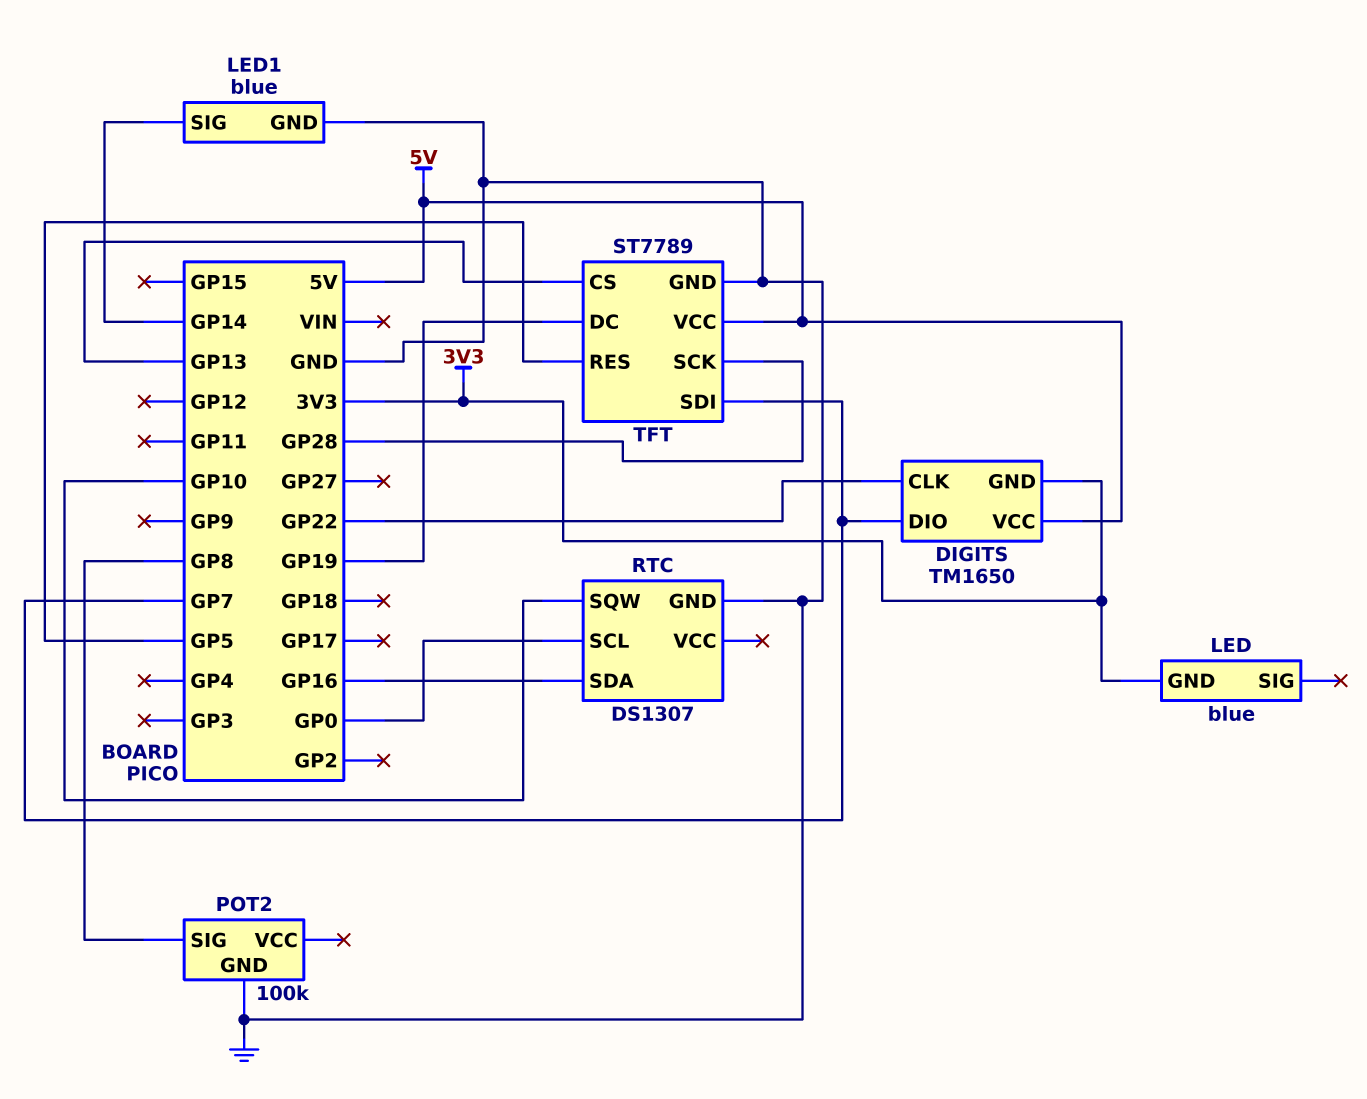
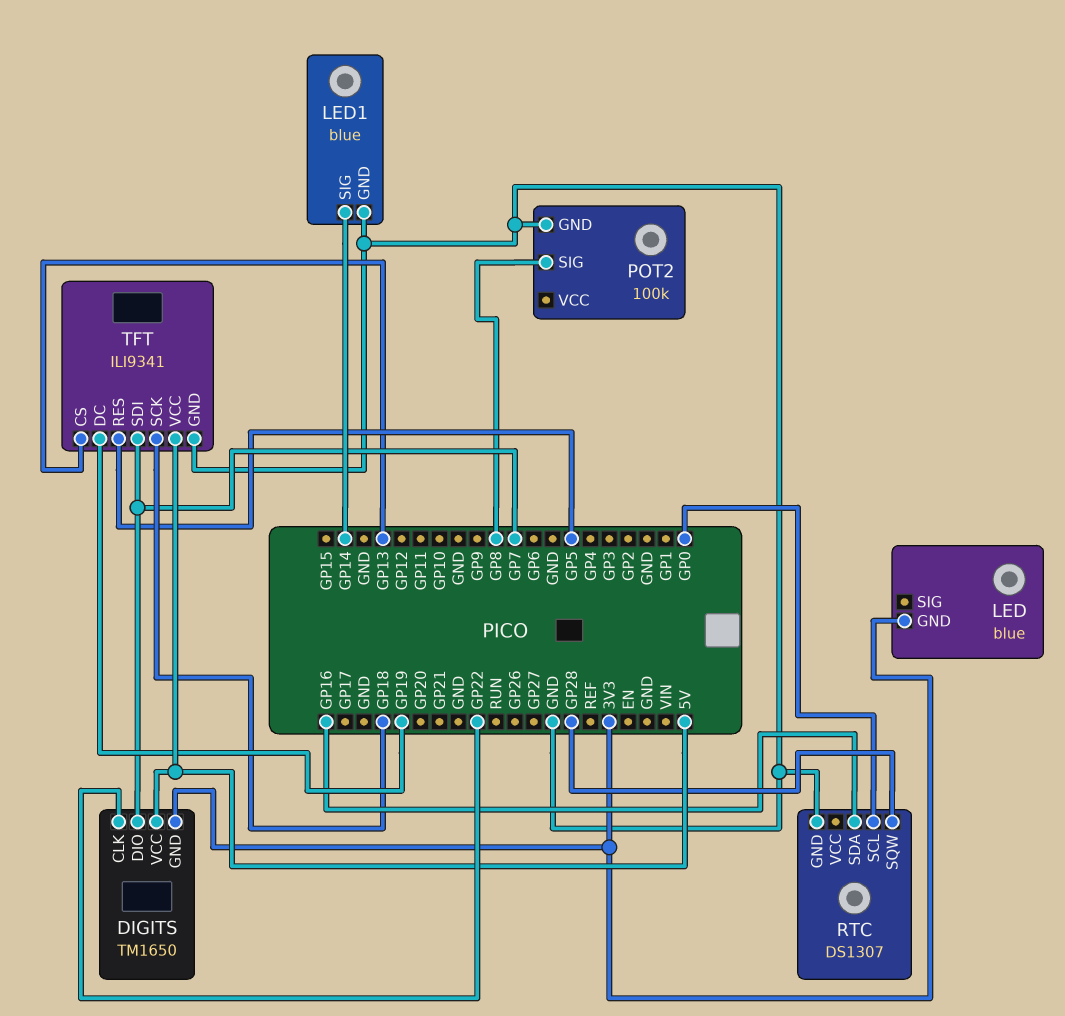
RTC pin SQW: GP10 -> GP28
TFT: ST7789 -> ILI9341
TFT pin SCK: GP28 -> GP18

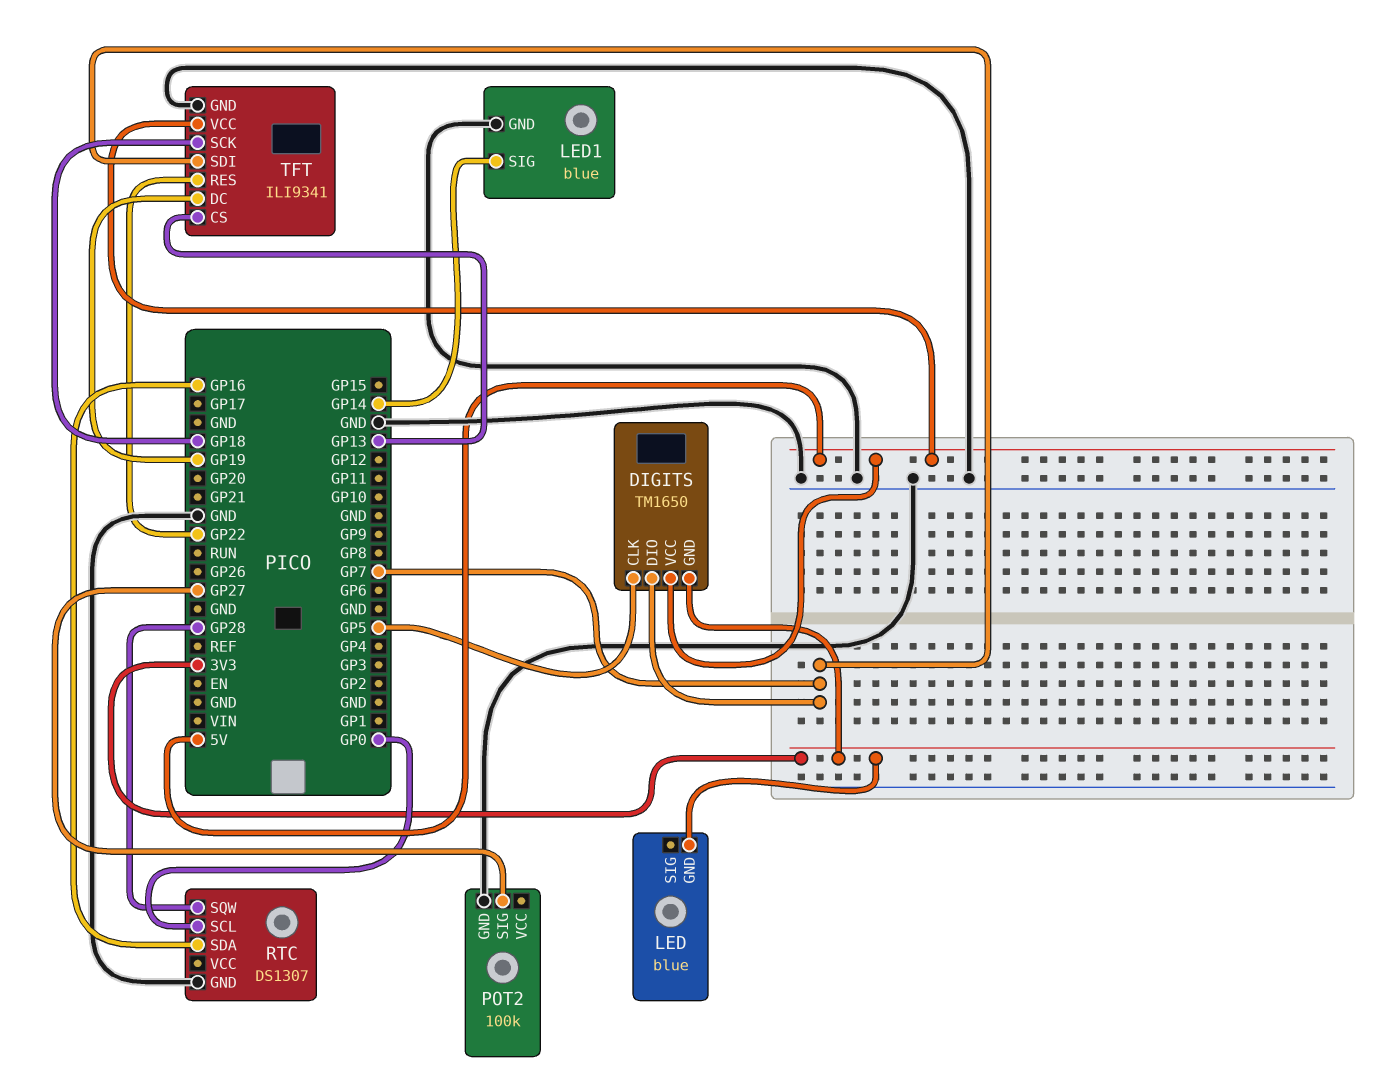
DIGITS pin CLK: GP22 -> GP5
POT2 pin SIG: GP8 -> GP27
TFT pin RES: GP5 -> GP22

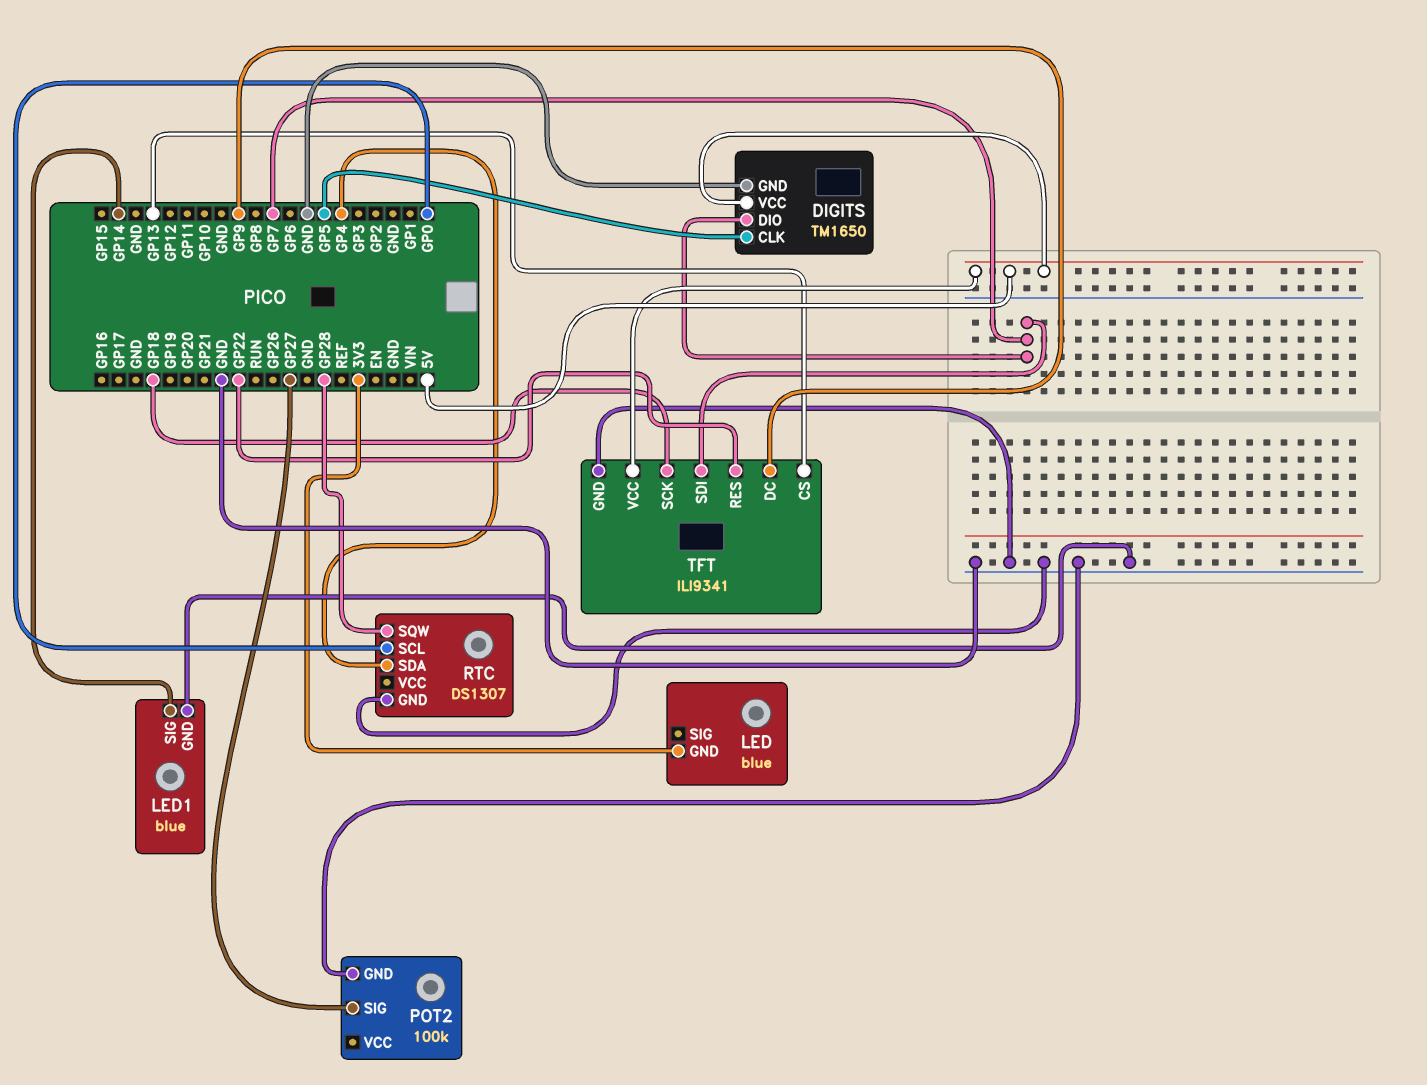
DIGITS pin GND: 3V3 -> GND
RTC pin SDA: GP16 -> GP4
TFT pin DC: GP19 -> GP9

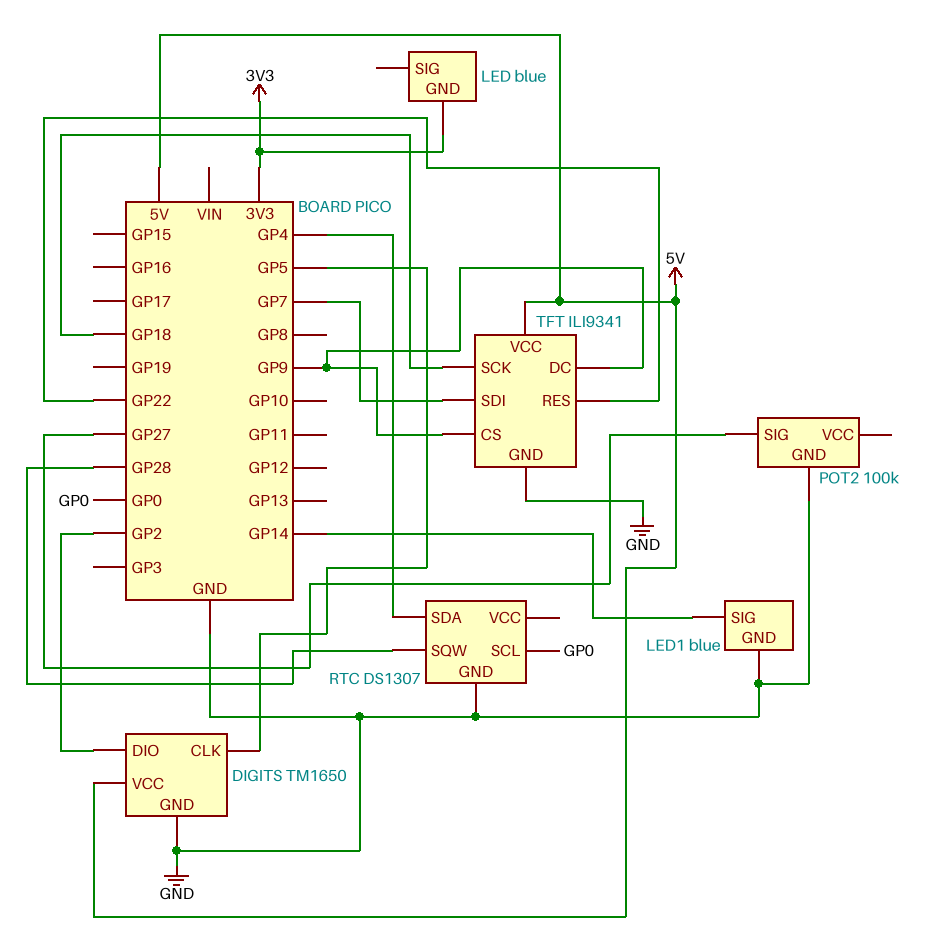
DIGITS pin DIO: GP7 -> GP2
TFT pin CS: GP13 -> GP9

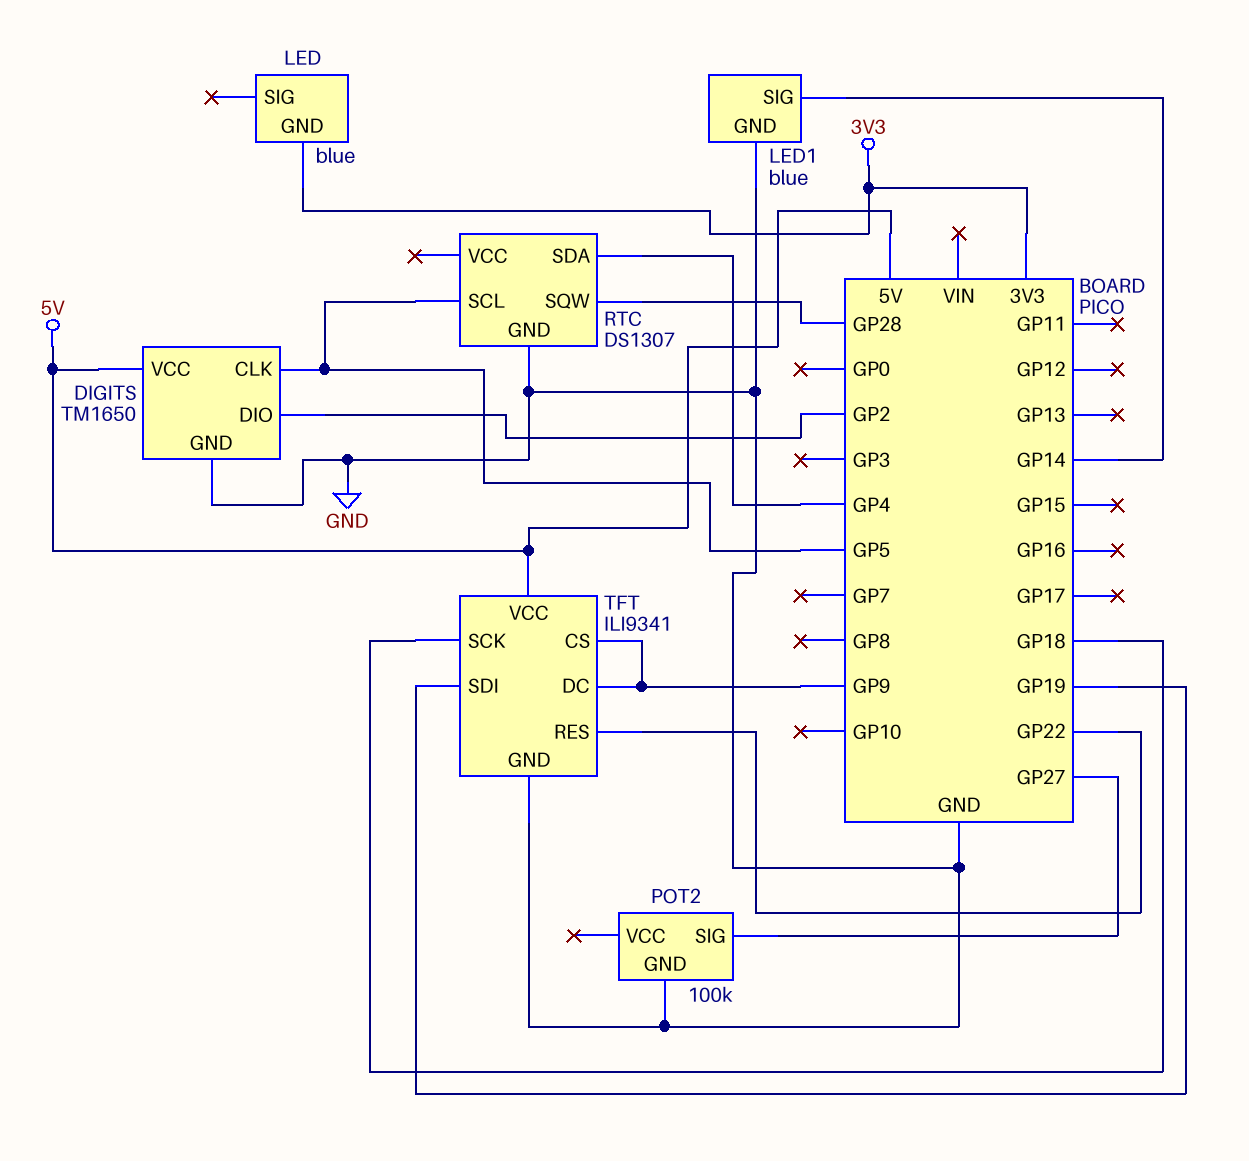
RTC pin SCL: GP0 -> GP5
TFT pin SDI: GP7 -> GP19

